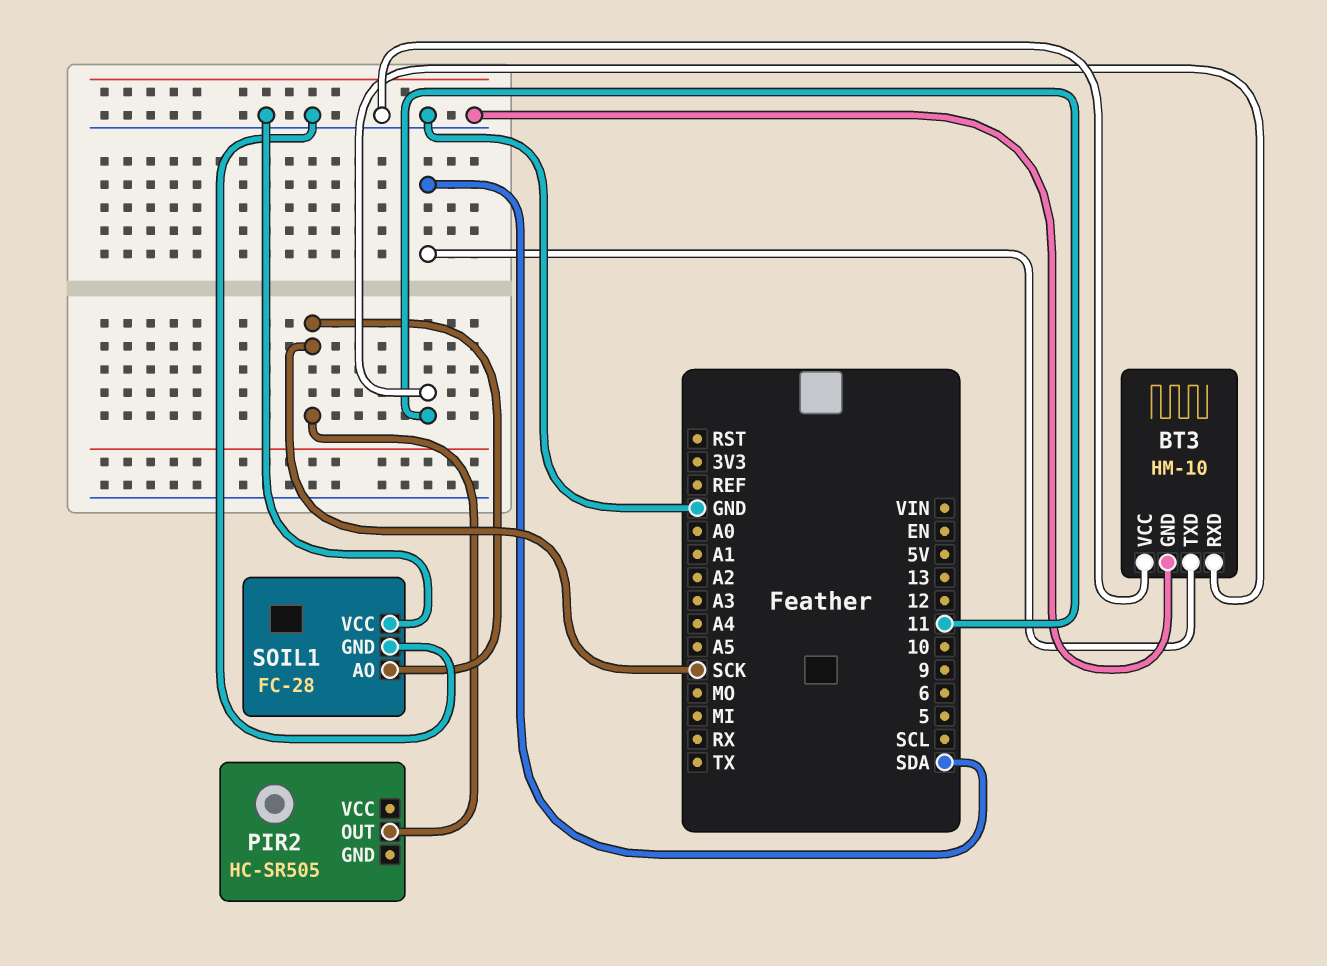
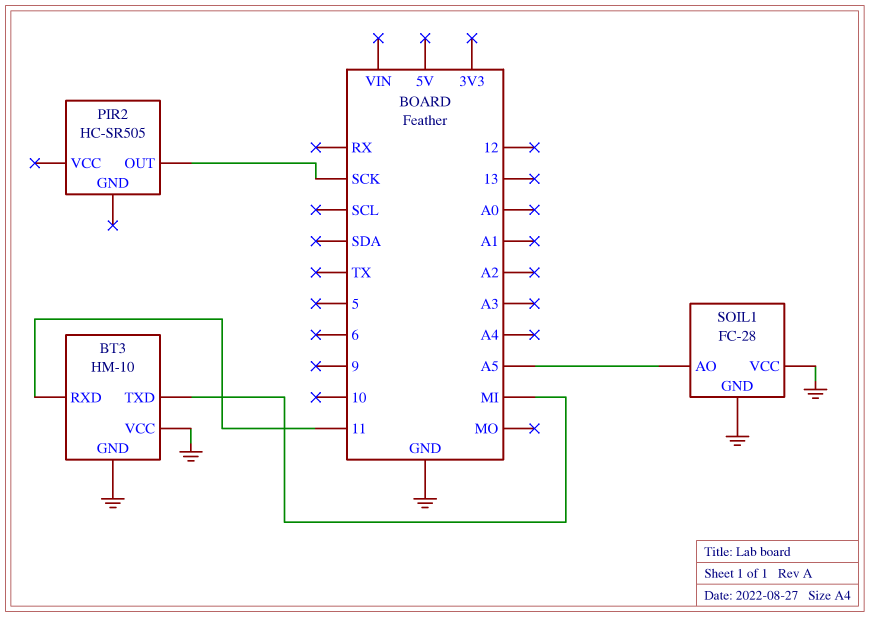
BT3 pin TXD: SDA -> MI
SOIL1 pin AO: SCK -> A5

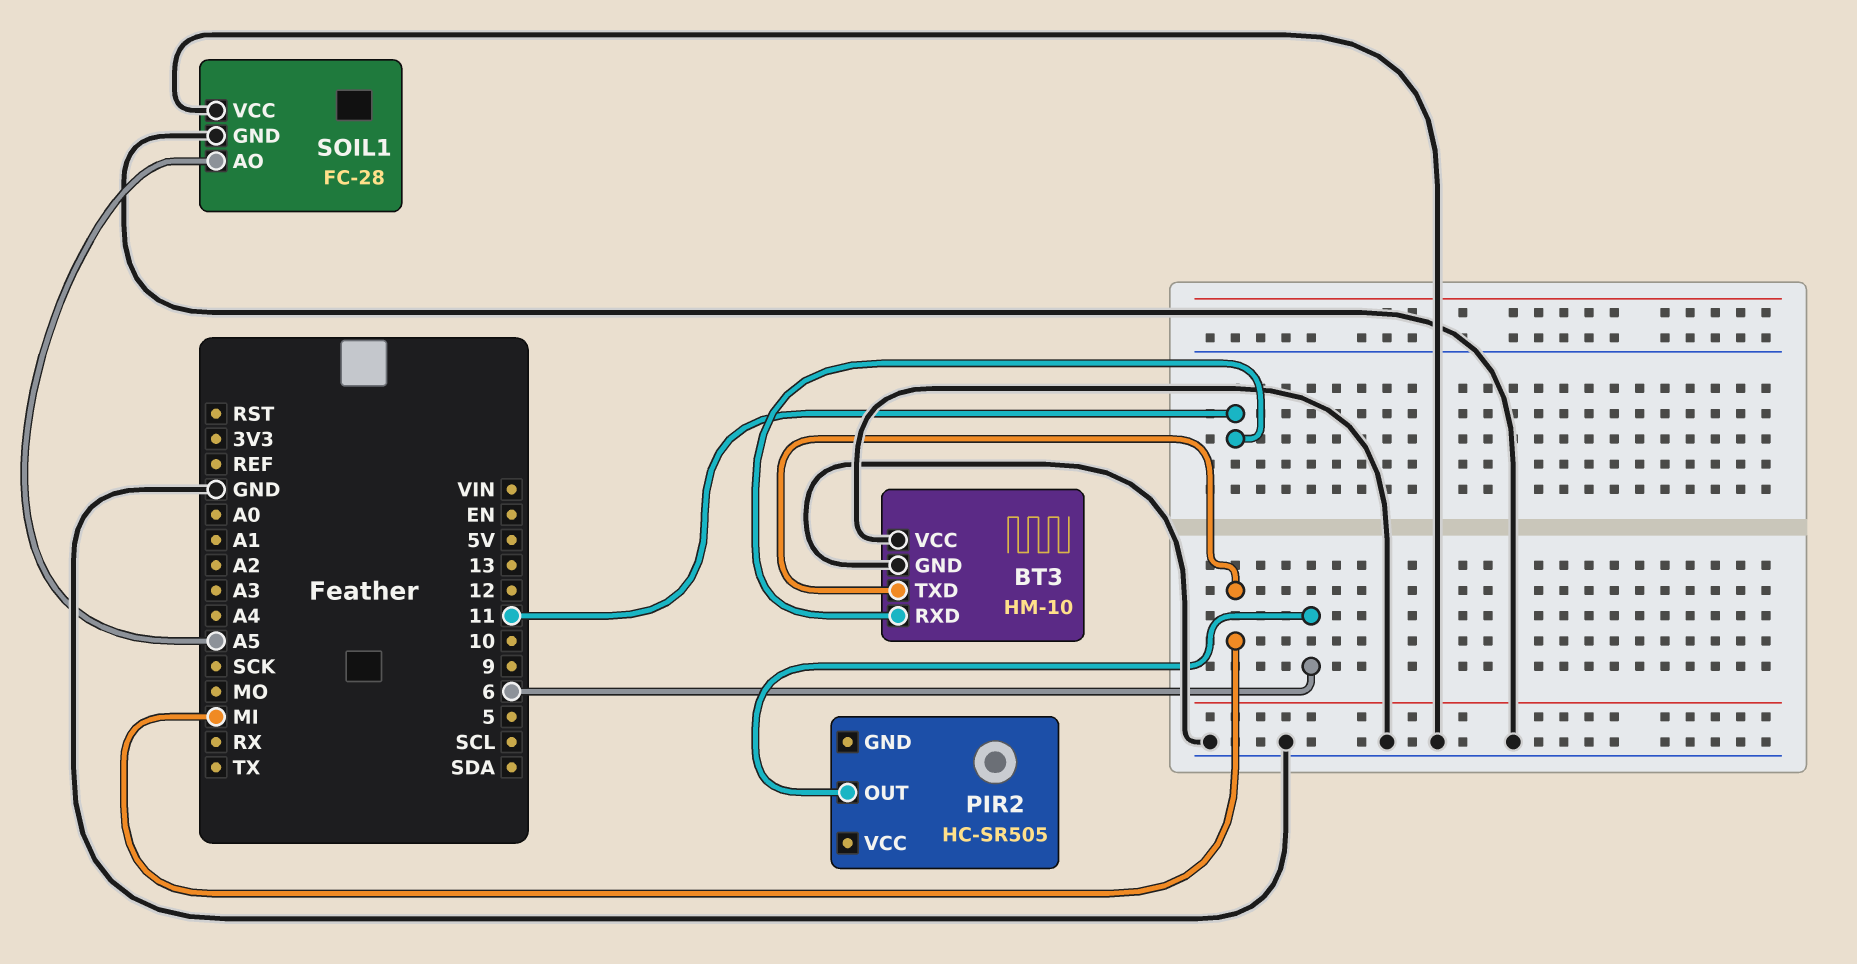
PIR2 pin OUT: SCK -> 6

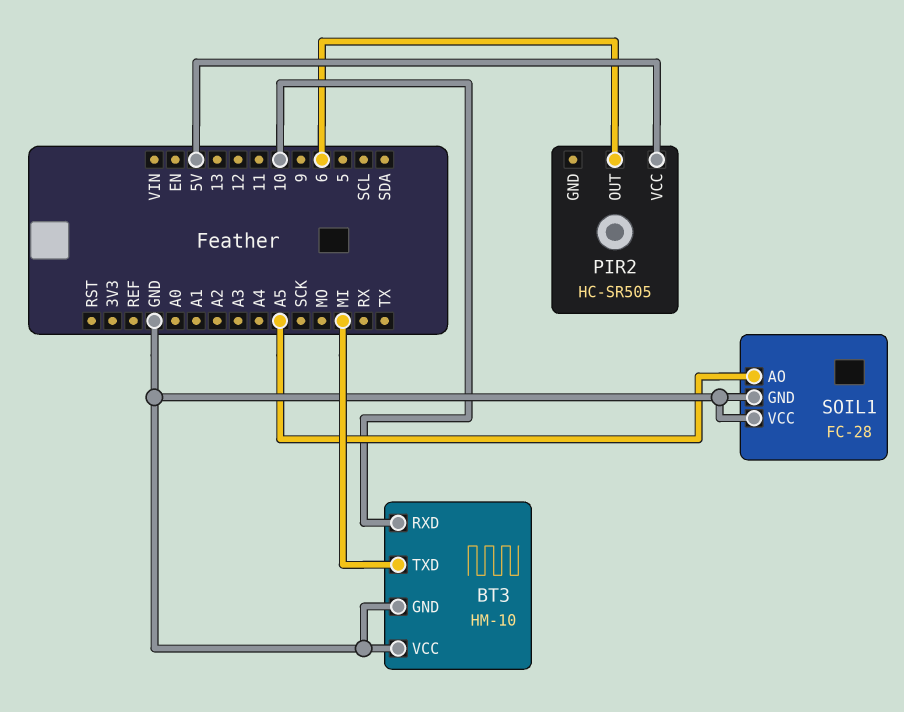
BT3 pin RXD: 11 -> 10
PIR2 pin VCC: none -> 5V

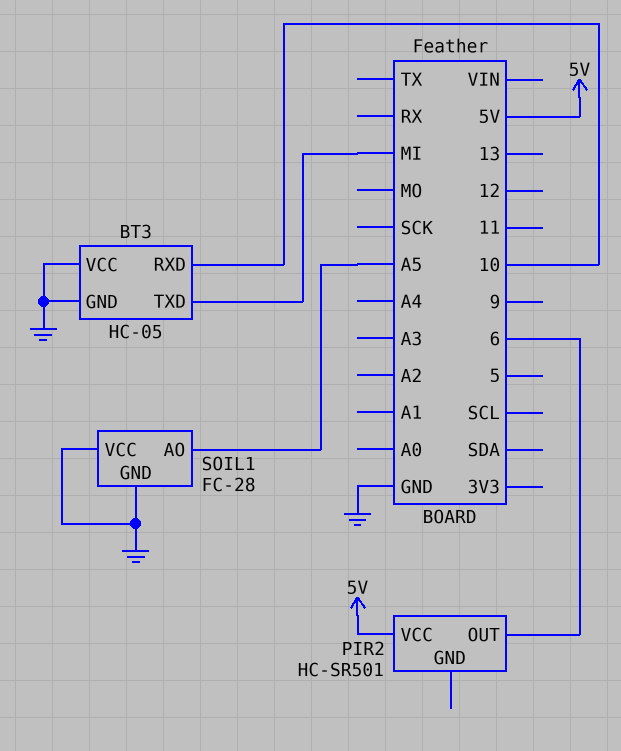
BT3: HM-10 -> HC-05
PIR2: HC-SR505 -> HC-SR501

